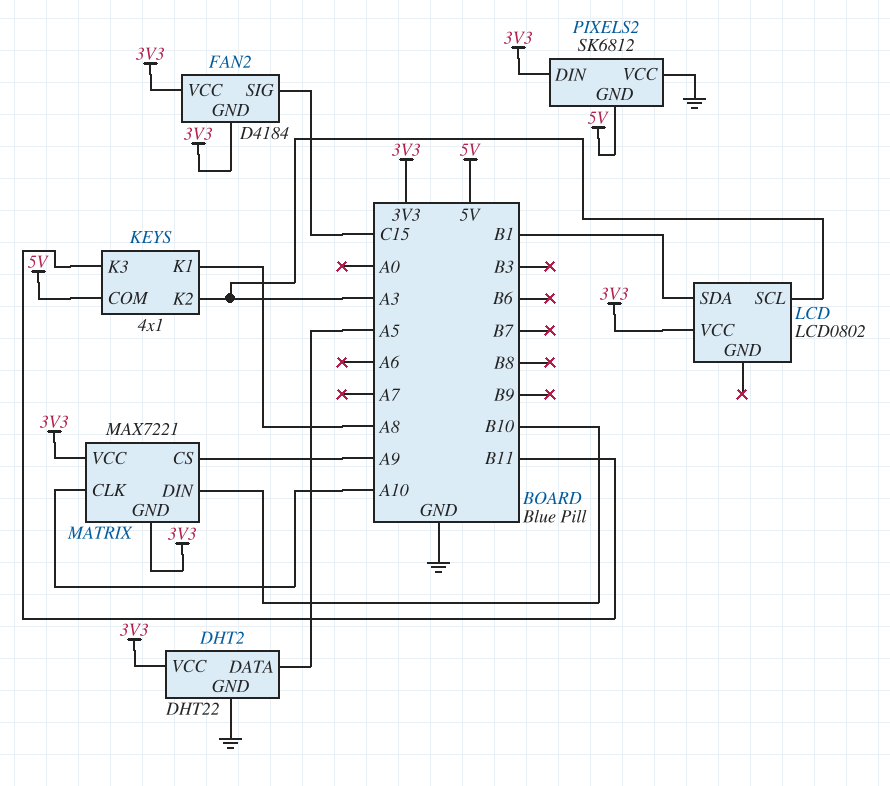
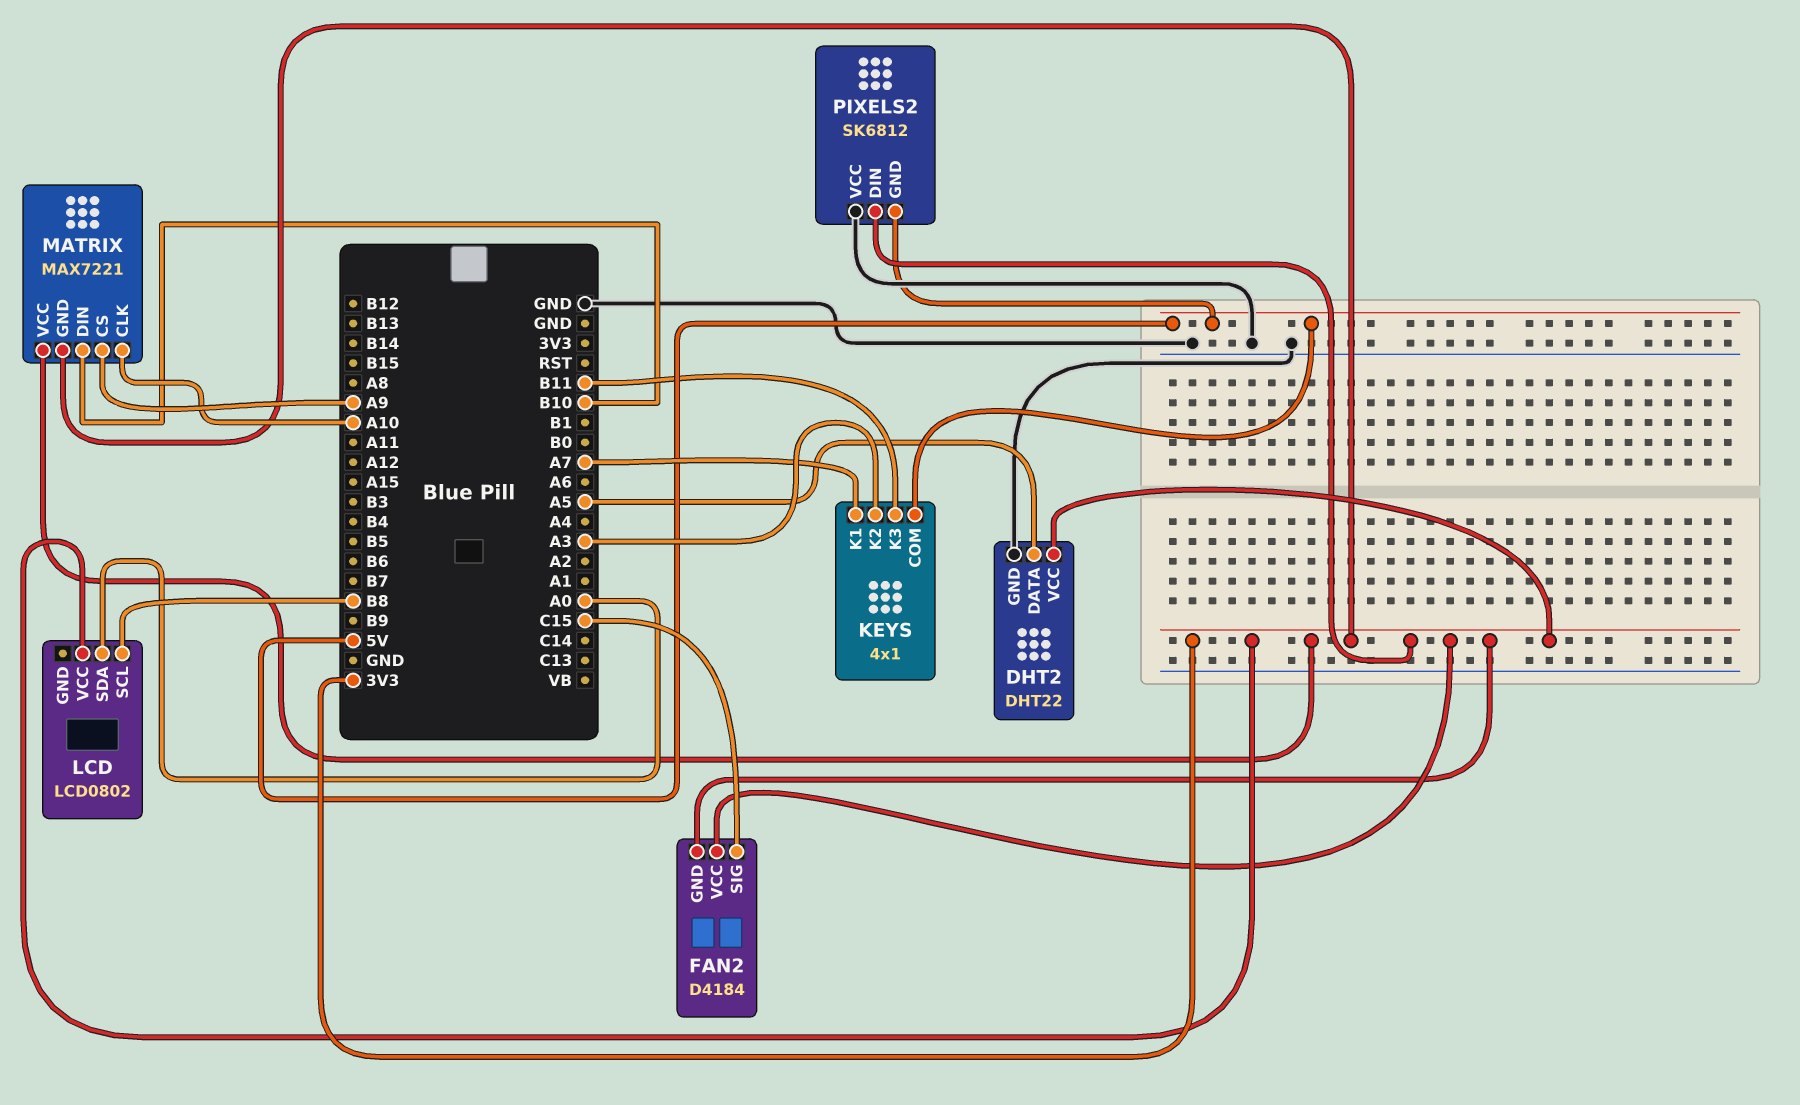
KEYS pin K1: A8 -> A7
LCD pin SCL: A3 -> B8
LCD pin SDA: B1 -> A0

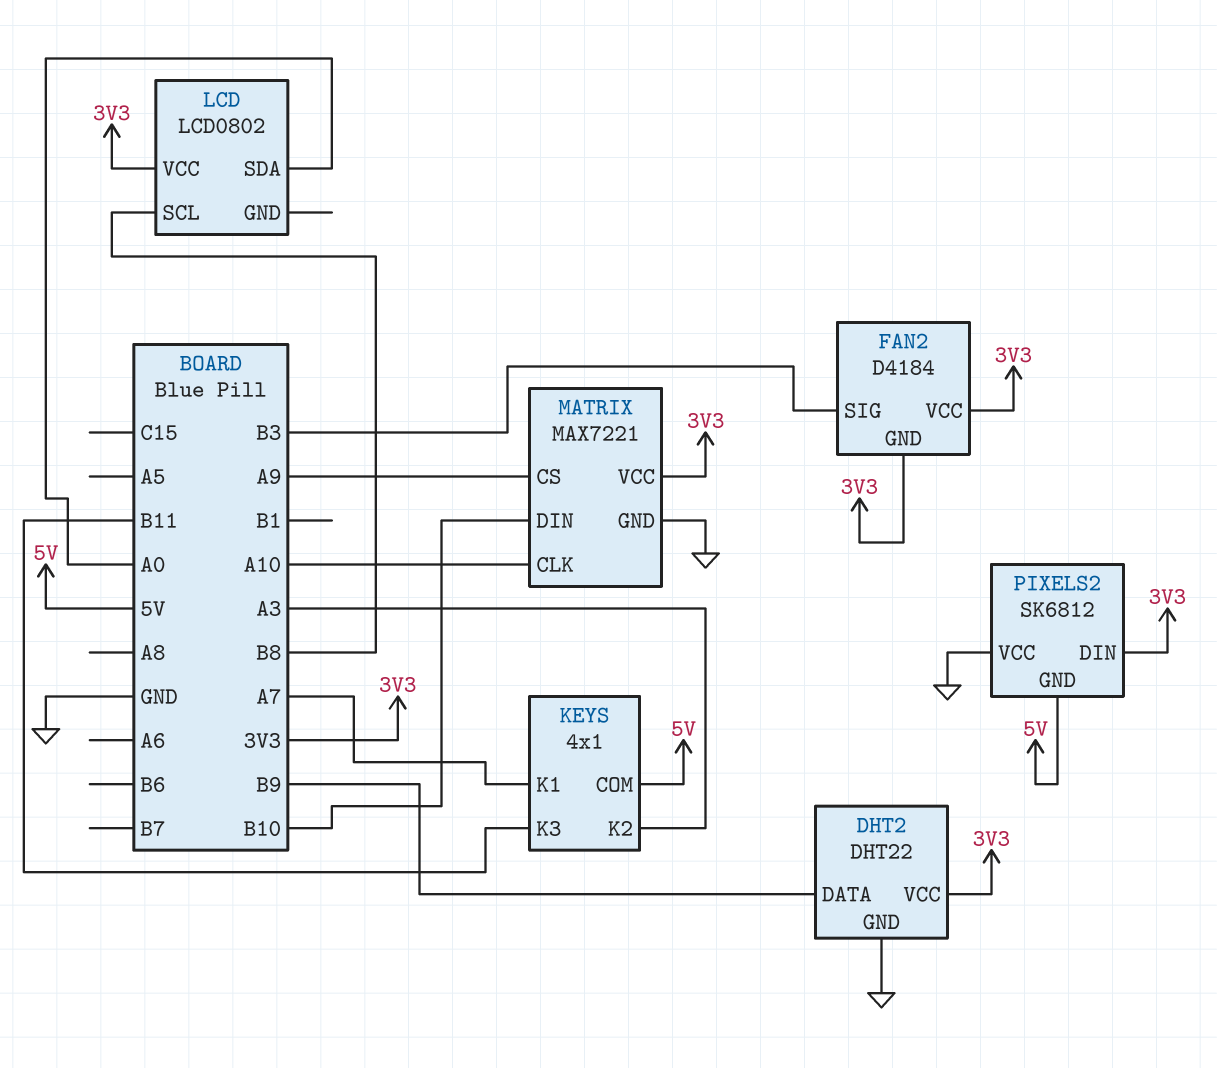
DHT2 pin DATA: A5 -> B9
FAN2 pin SIG: C15 -> B3
MATRIX pin GND: 3V3 -> GND

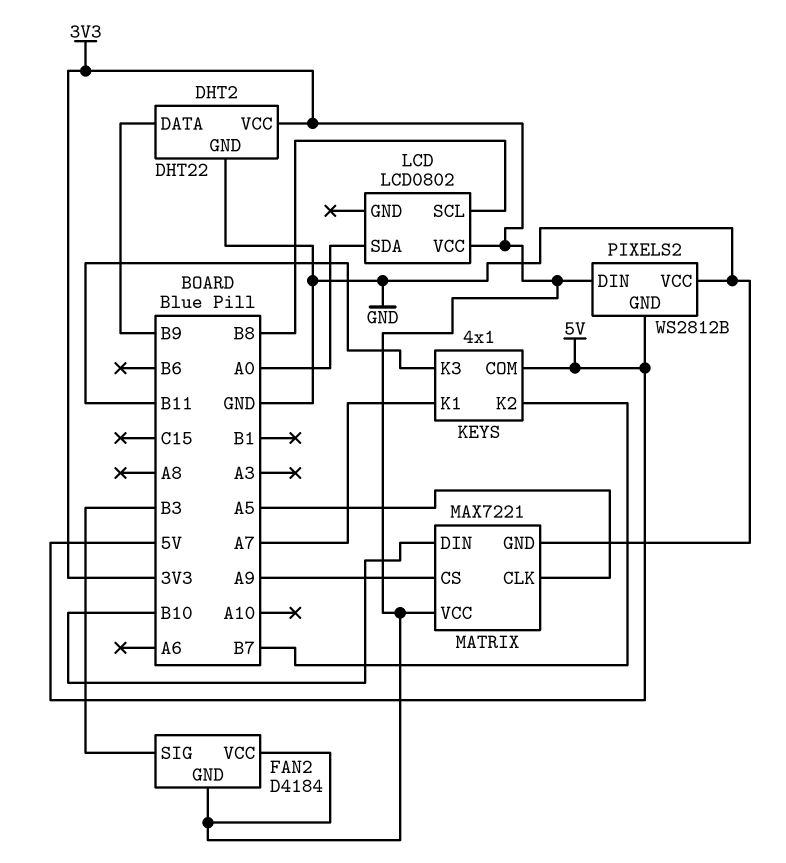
KEYS pin K2: A3 -> B7
MATRIX pin CLK: A10 -> A5
PIXELS2: SK6812 -> WS2812B

